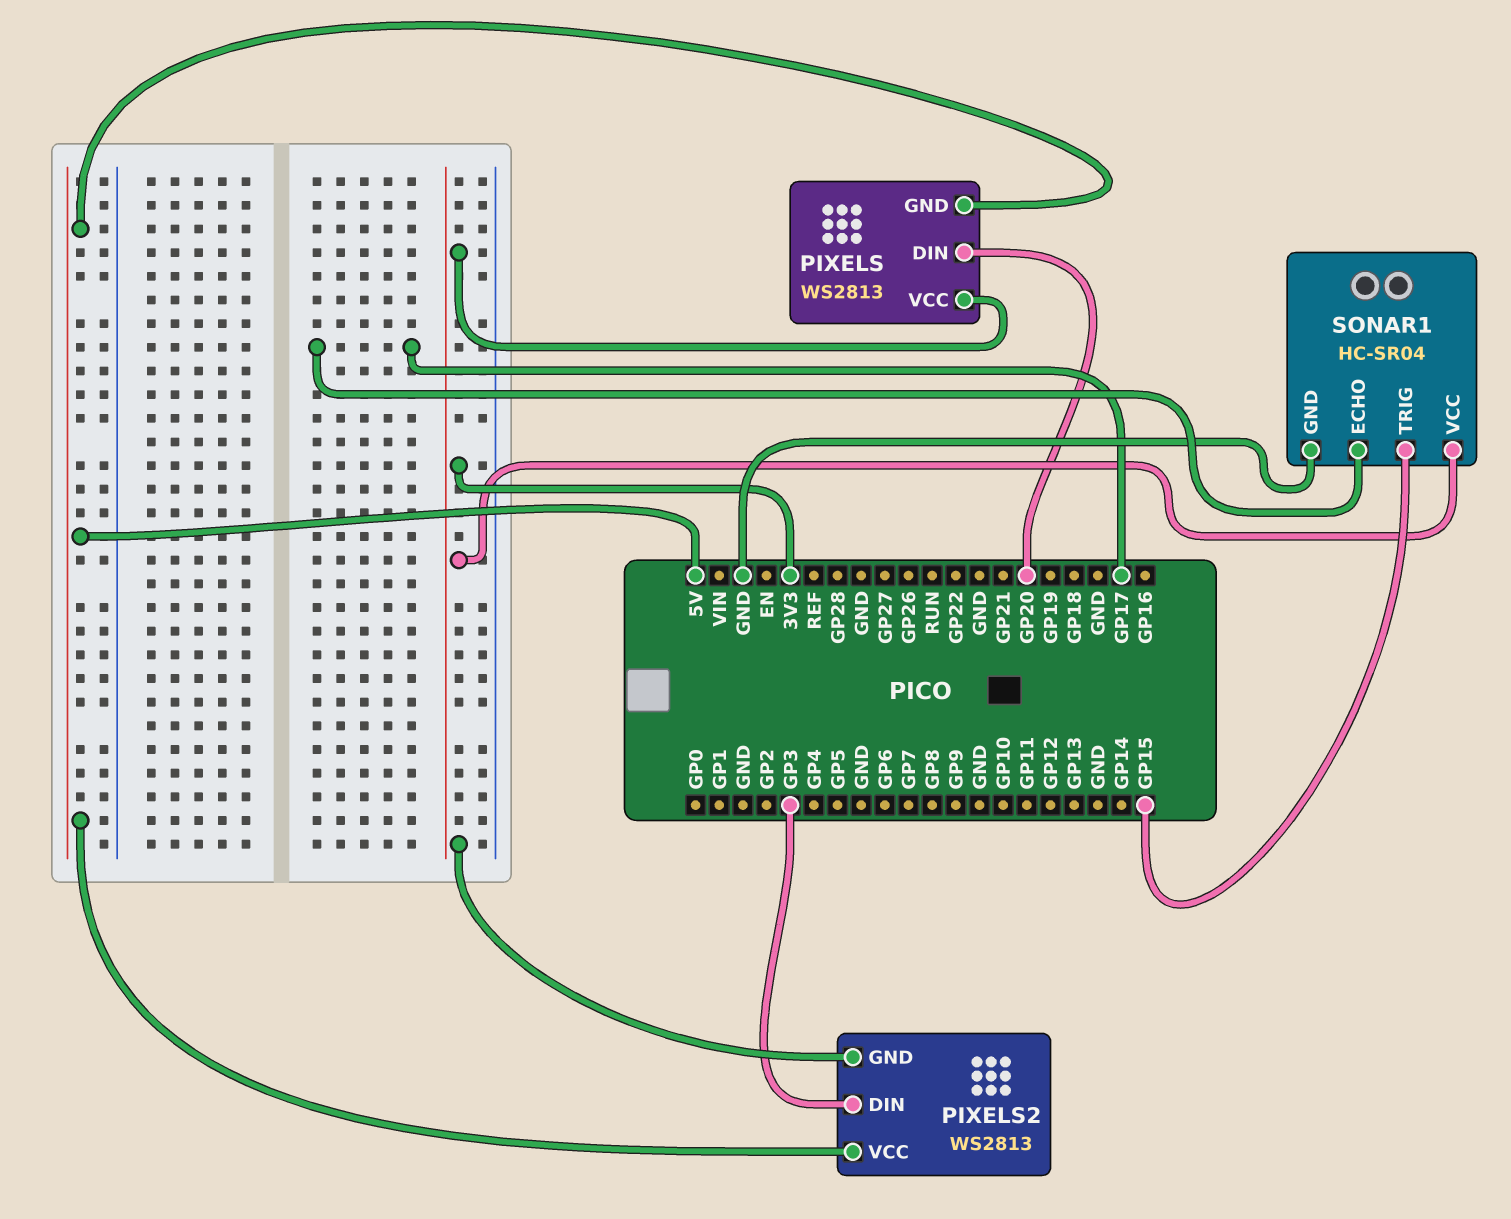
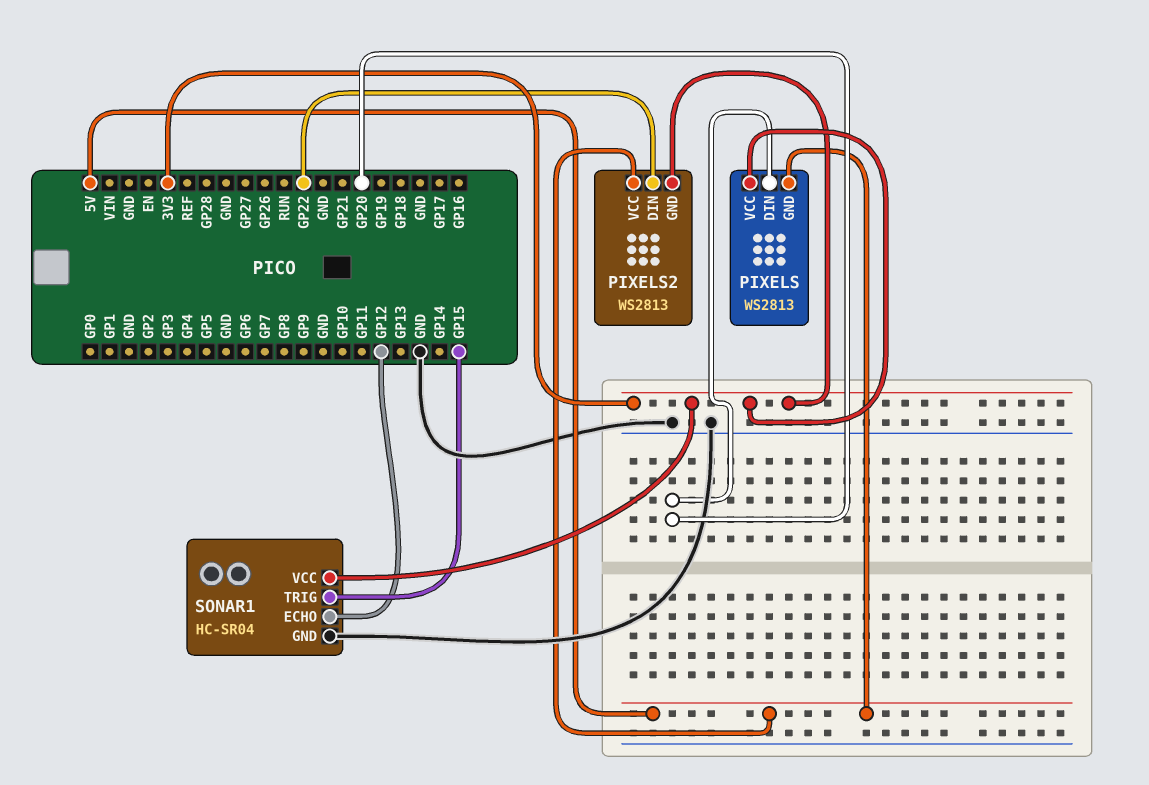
PIXELS2 pin DIN: GP3 -> GP22
SONAR1 pin ECHO: GP17 -> GP12

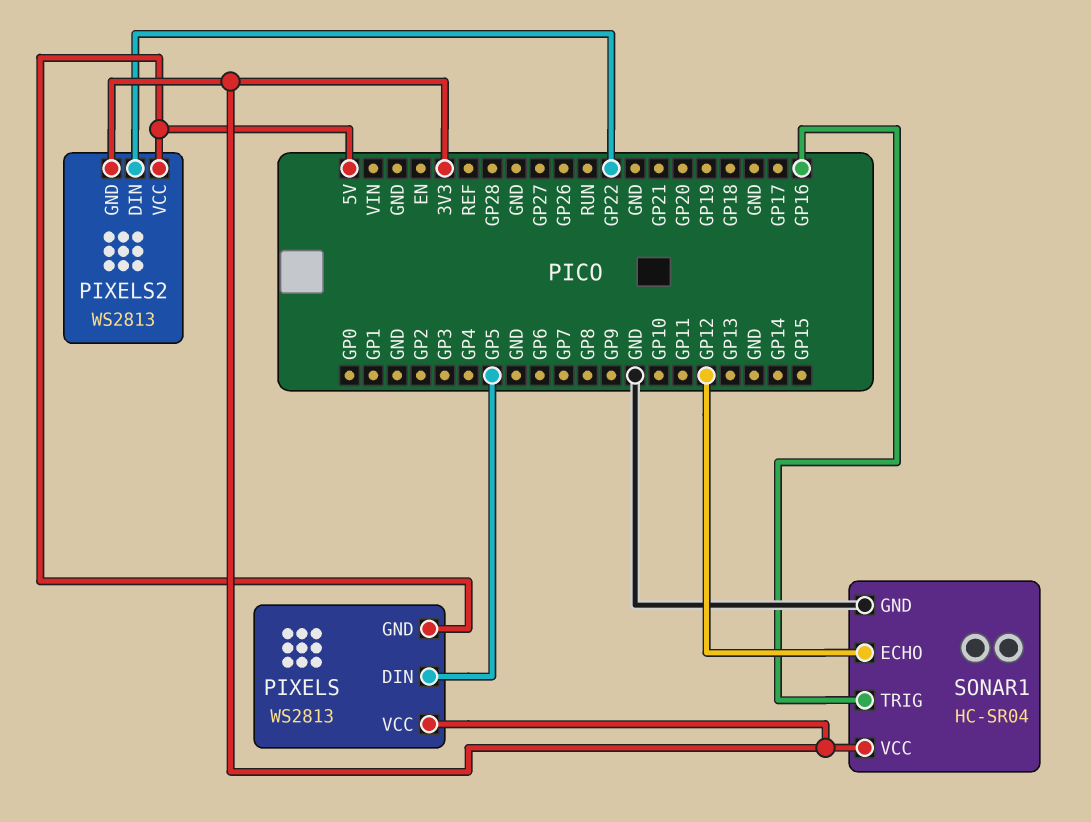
PIXELS pin DIN: GP20 -> GP5
SONAR1 pin TRIG: GP15 -> GP16

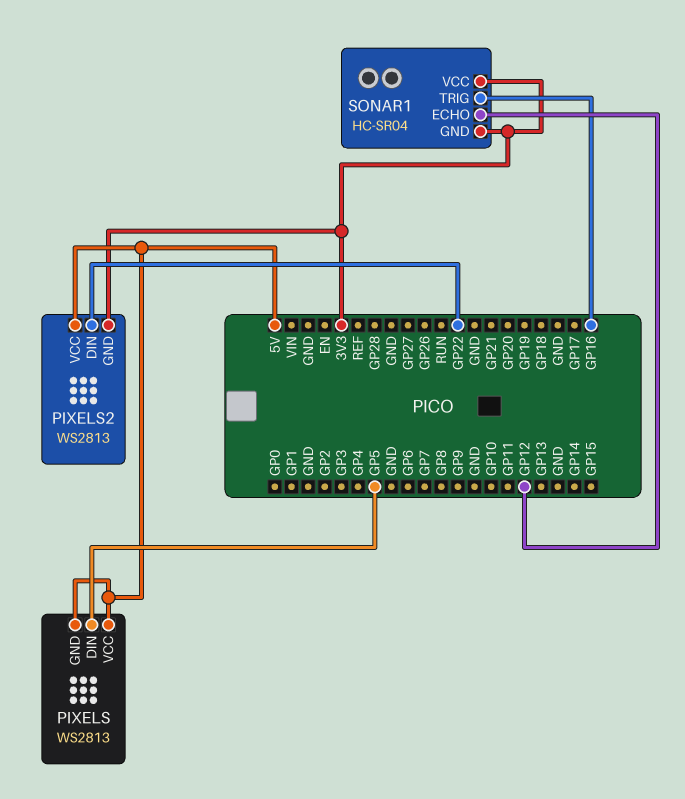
PIXELS pin VCC: 3V3 -> 5V
SONAR1 pin GND: GND -> 3V3

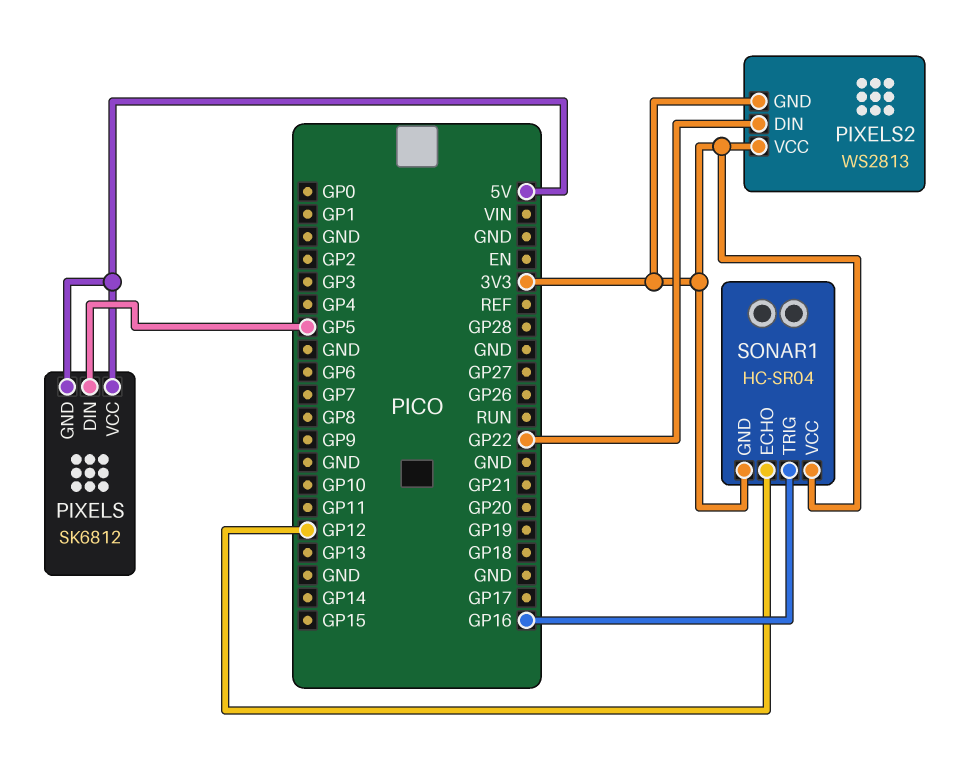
PIXELS: WS2813 -> SK6812
PIXELS2 pin VCC: 5V -> 3V3

